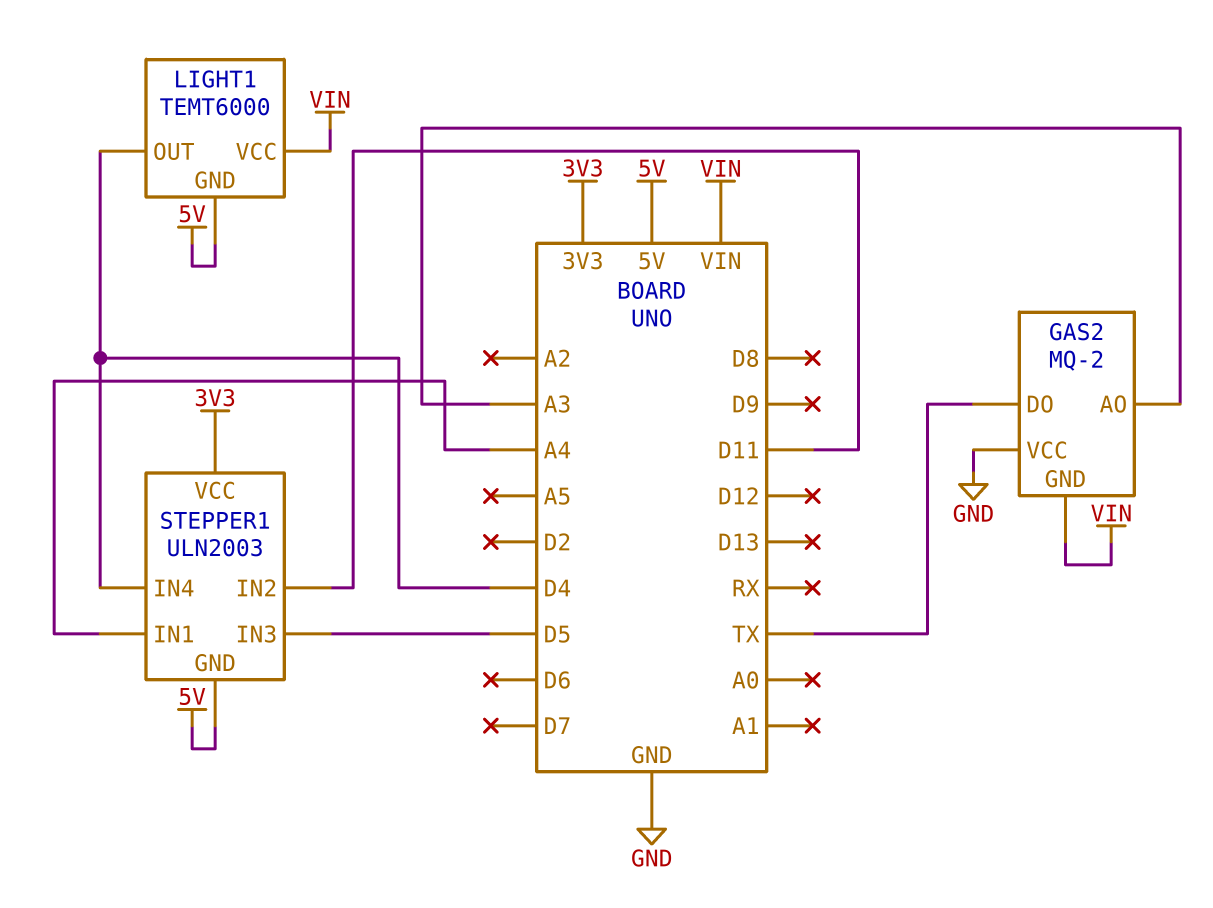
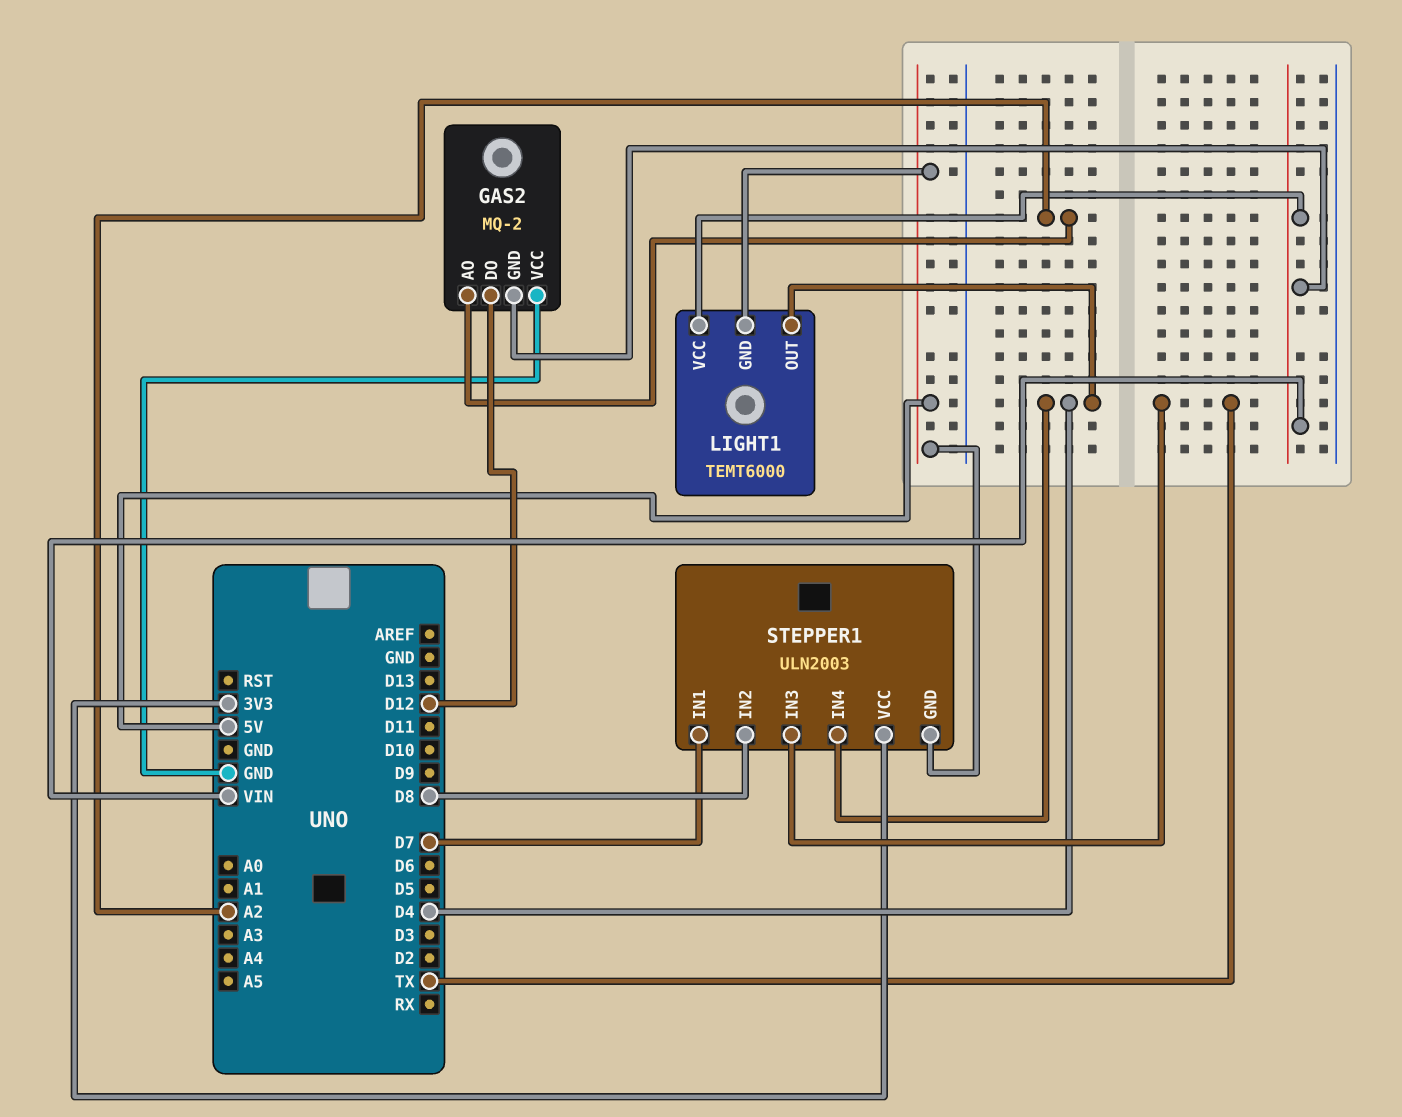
GAS2 pin AO: A3 -> A2
GAS2 pin DO: TX -> D12
STEPPER1 pin IN1: A4 -> D7
STEPPER1 pin IN2: D11 -> D8
STEPPER1 pin IN3: D5 -> TX

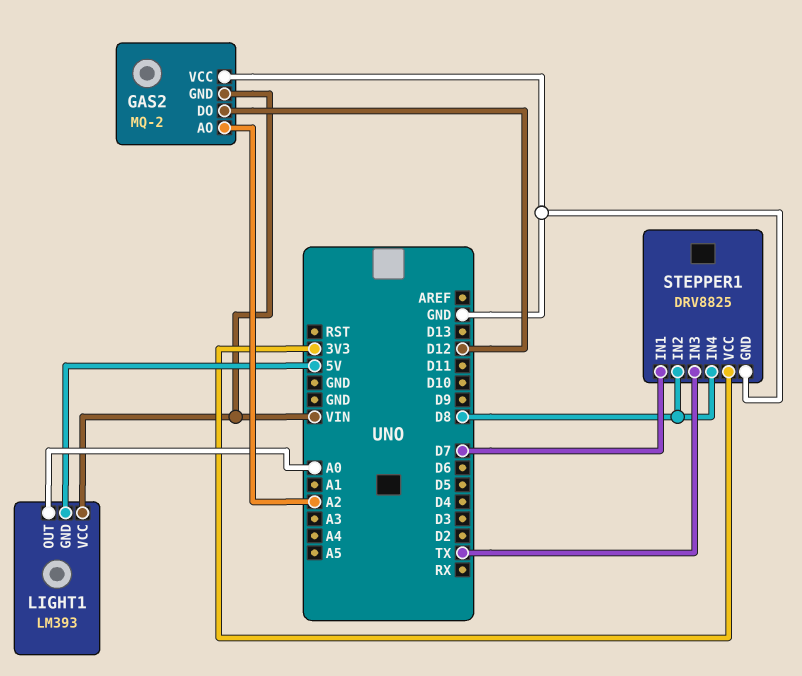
LIGHT1: TEMT6000 -> LM393
LIGHT1 pin OUT: D4 -> A0
STEPPER1: ULN2003 -> DRV8825
STEPPER1 pin GND: 5V -> GND
STEPPER1 pin IN4: D4 -> D8

